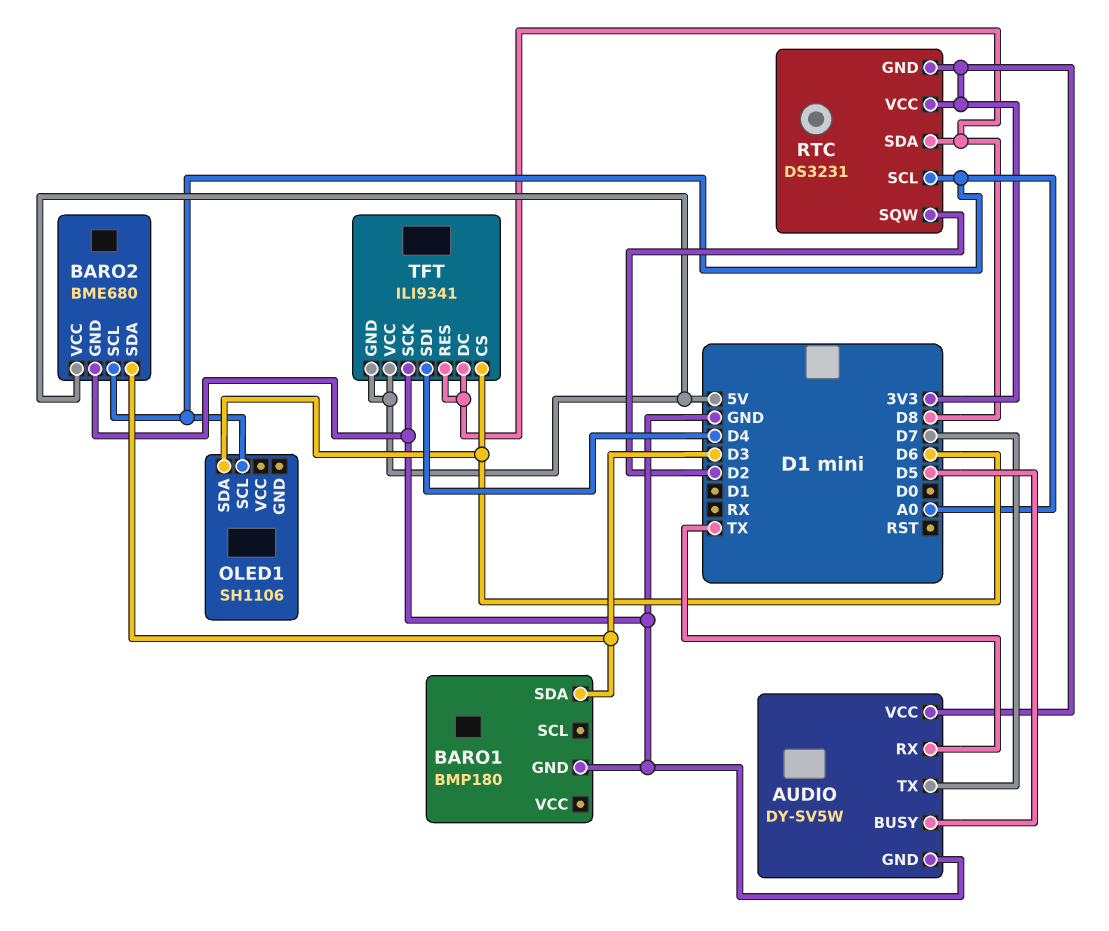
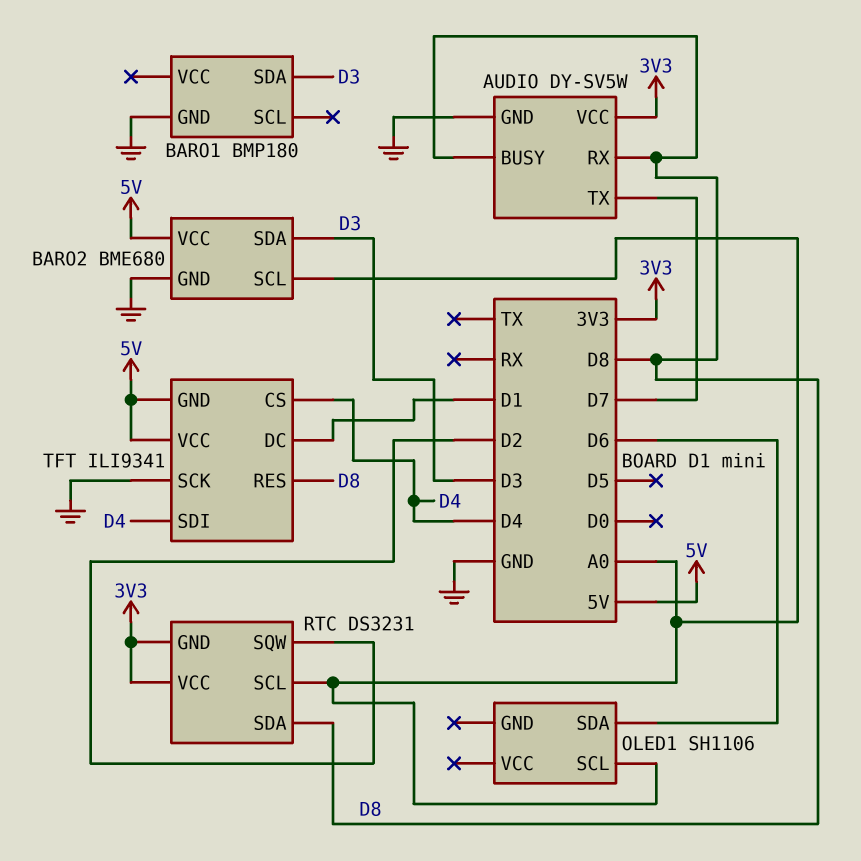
AUDIO pin BUSY: D5 -> D8
AUDIO pin RX: TX -> D8
TFT pin CS: D6 -> D4
TFT pin DC: D8 -> D1

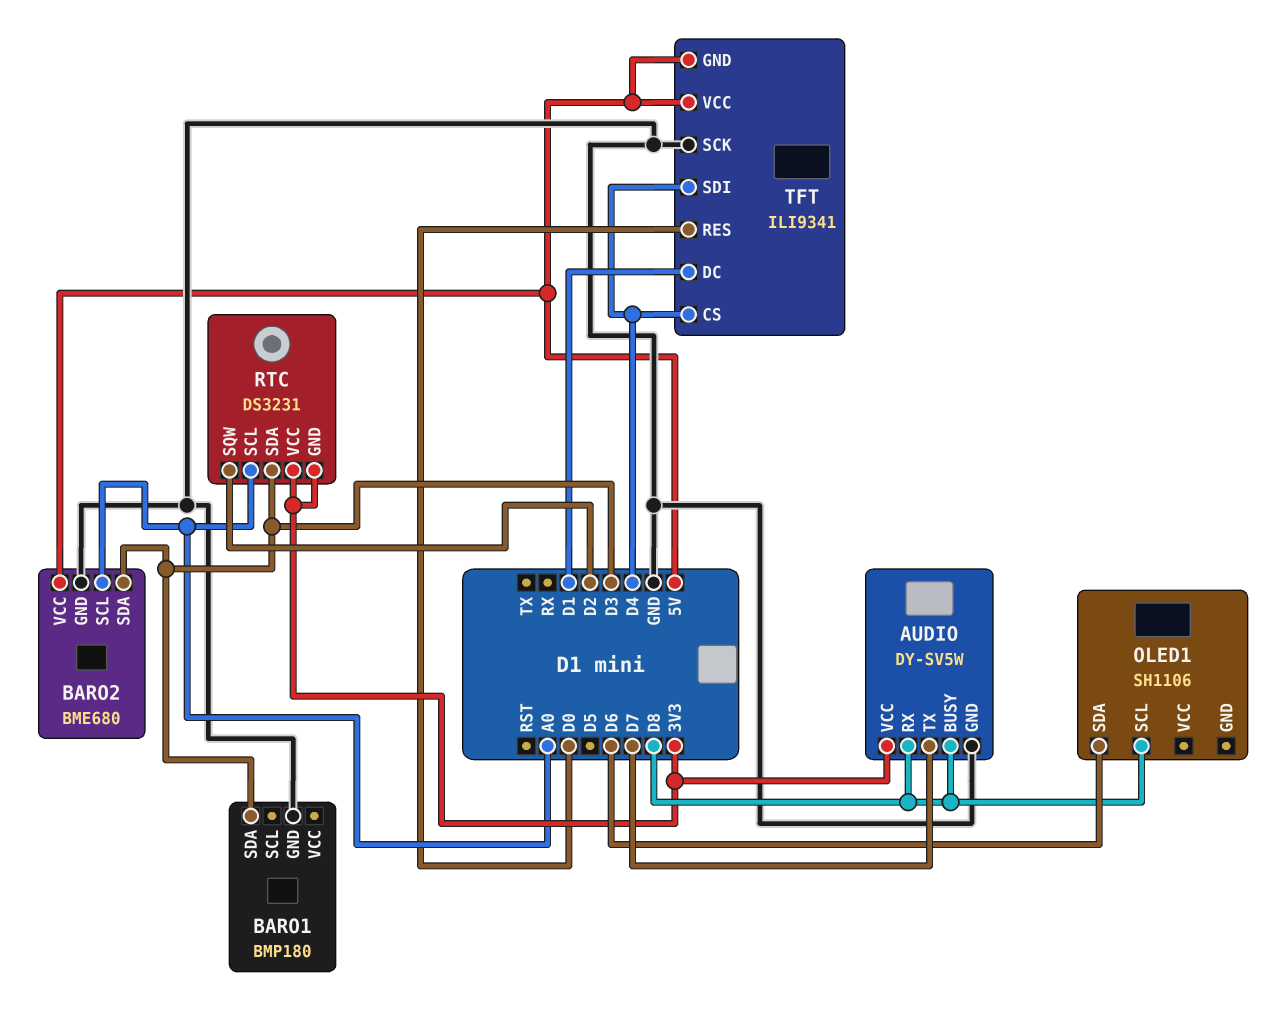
OLED1 pin SCL: A0 -> D8
RTC pin SDA: D8 -> D3
TFT pin RES: D8 -> D0

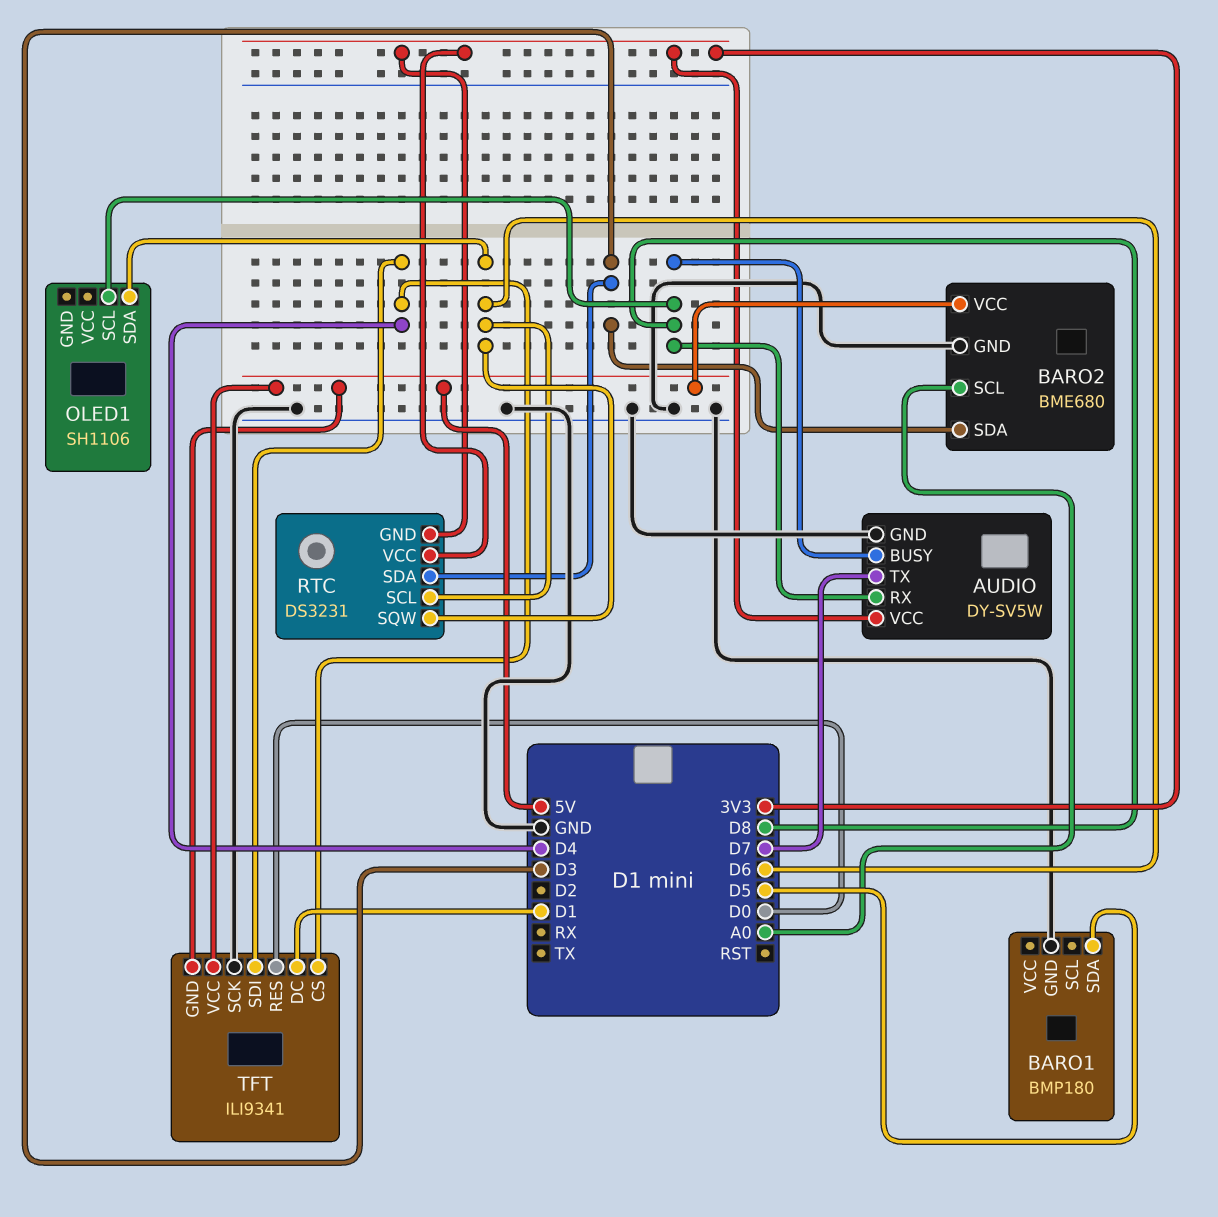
BARO1 pin SDA: D3 -> D5
RTC pin SCL: A0 -> D6
RTC pin SQW: D2 -> D6

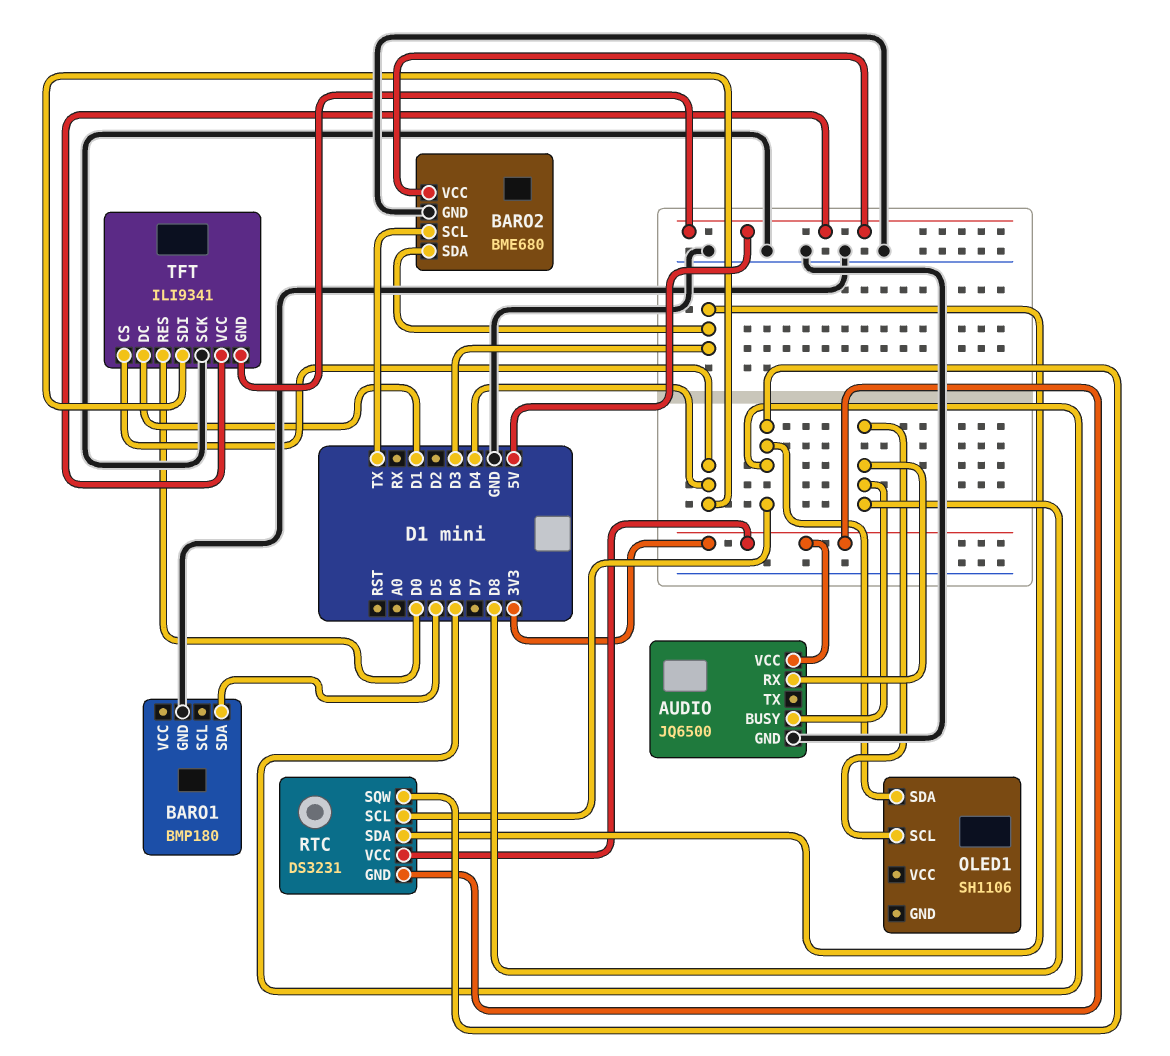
AUDIO: DY-SV5W -> JQ6500
AUDIO pin TX: D7 -> none
BARO2 pin SCL: A0 -> TX

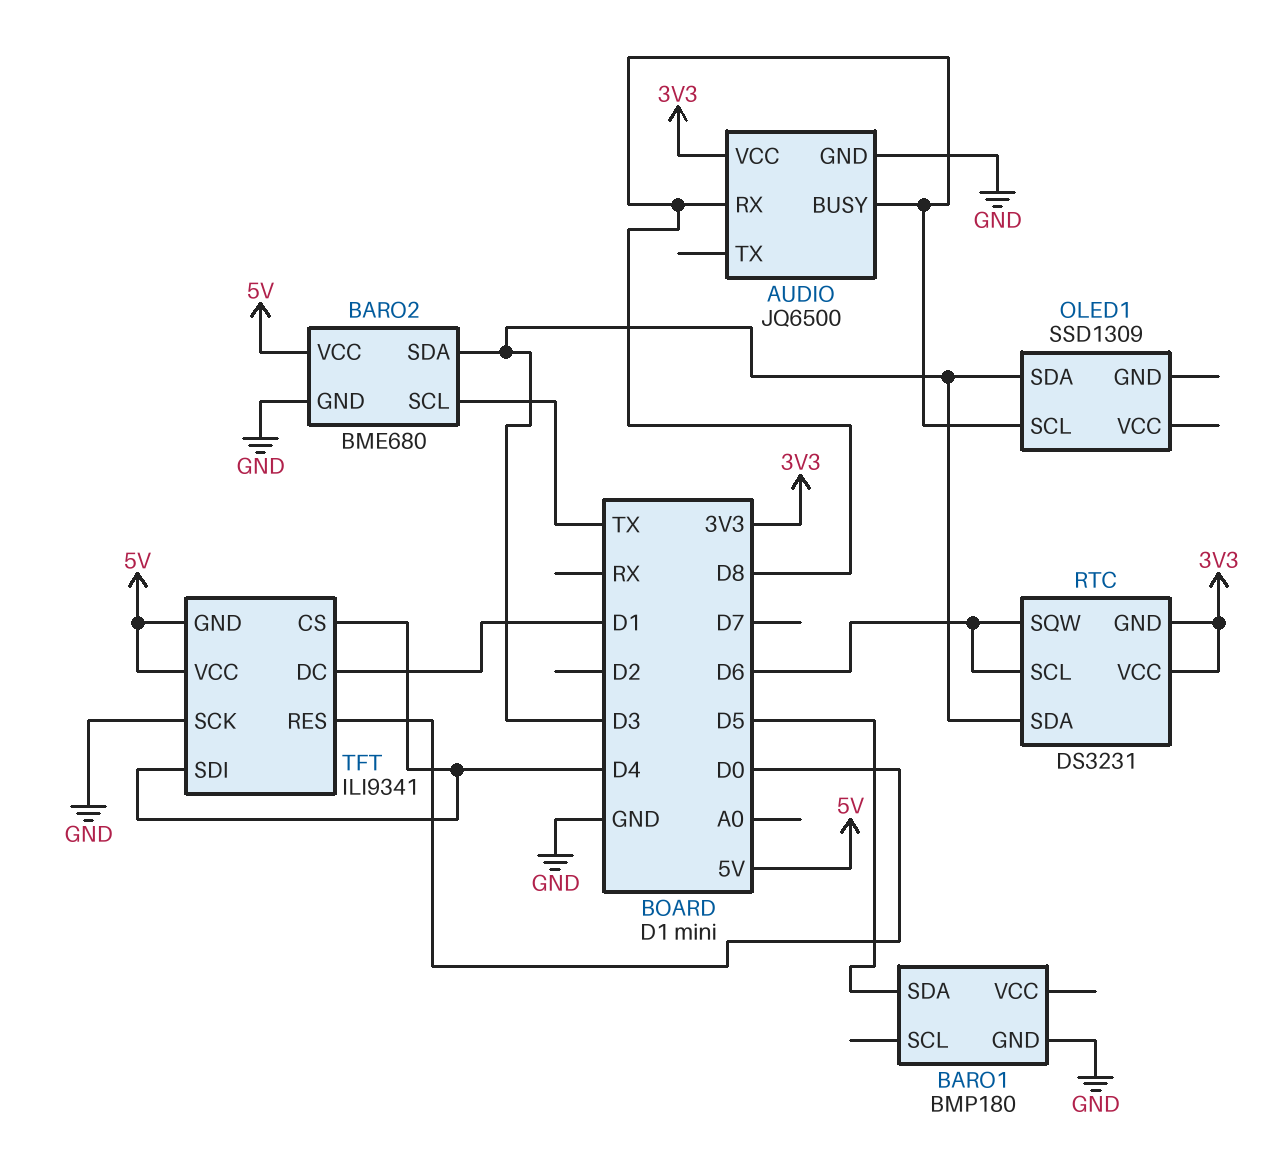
OLED1: SH1106 -> SSD1309
OLED1 pin SDA: D6 -> D3

